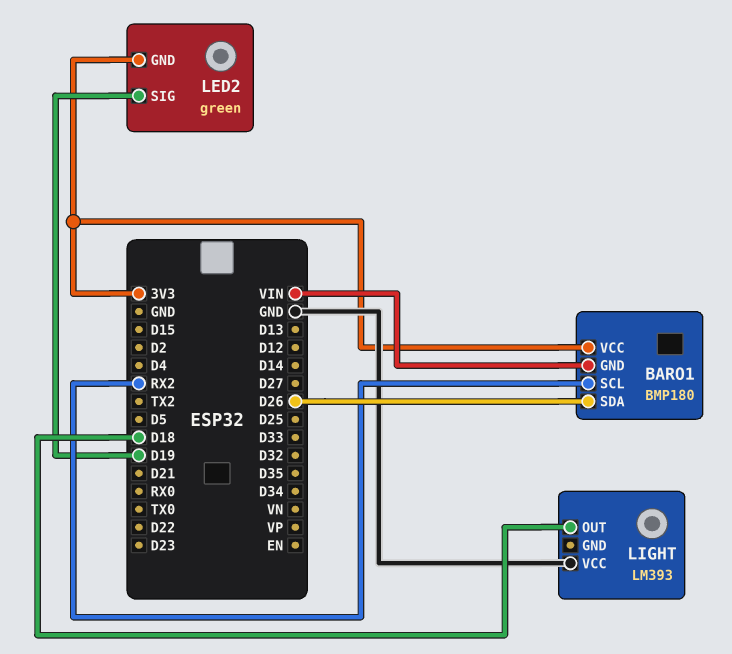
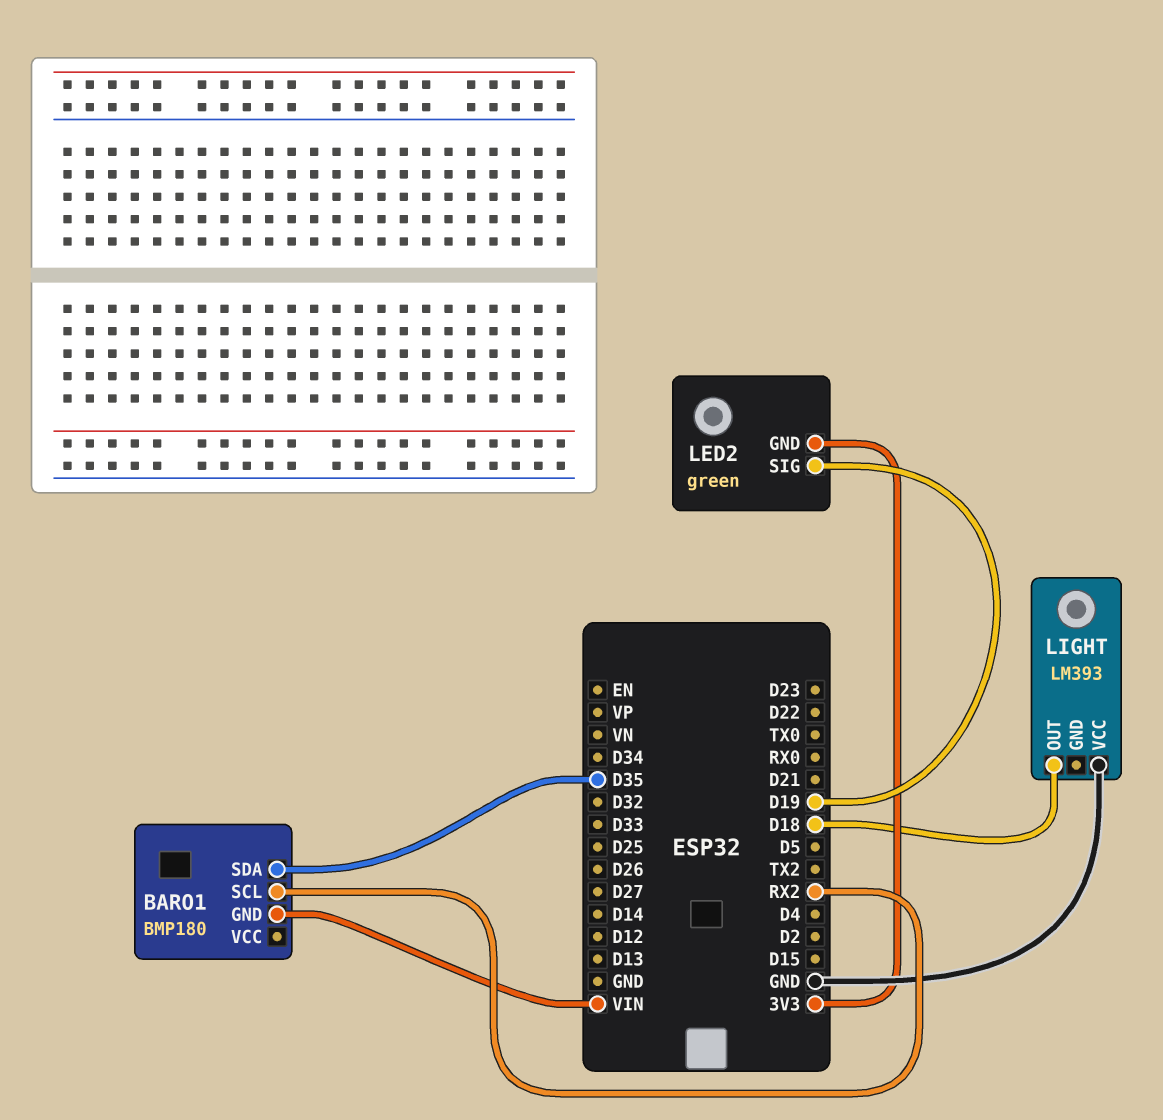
BARO1 pin SDA: D26 -> D35
BARO1 pin VCC: 3V3 -> none

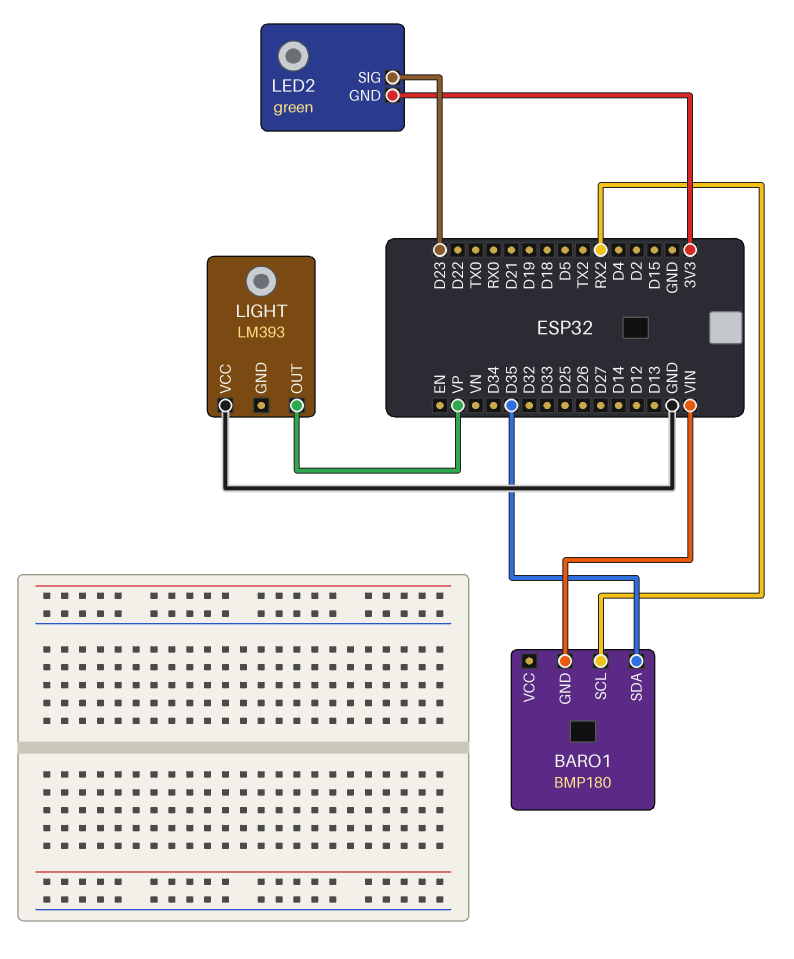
LED2 pin SIG: D19 -> D23
LIGHT pin OUT: D18 -> VP

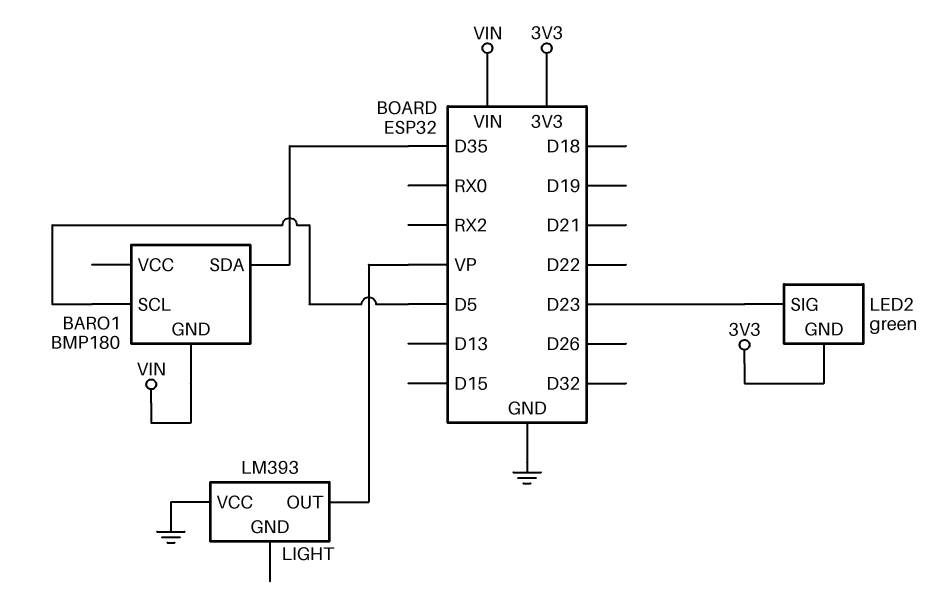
BARO1 pin SCL: RX2 -> D5

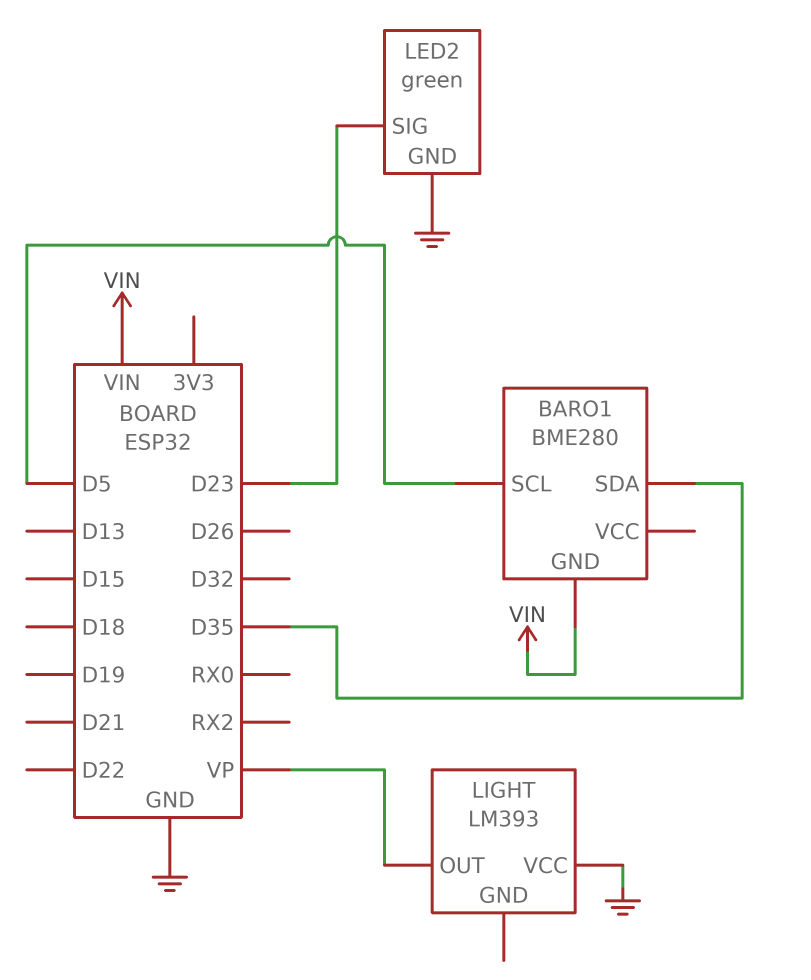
BARO1: BMP180 -> BME280
LED2 pin GND: 3V3 -> GND

